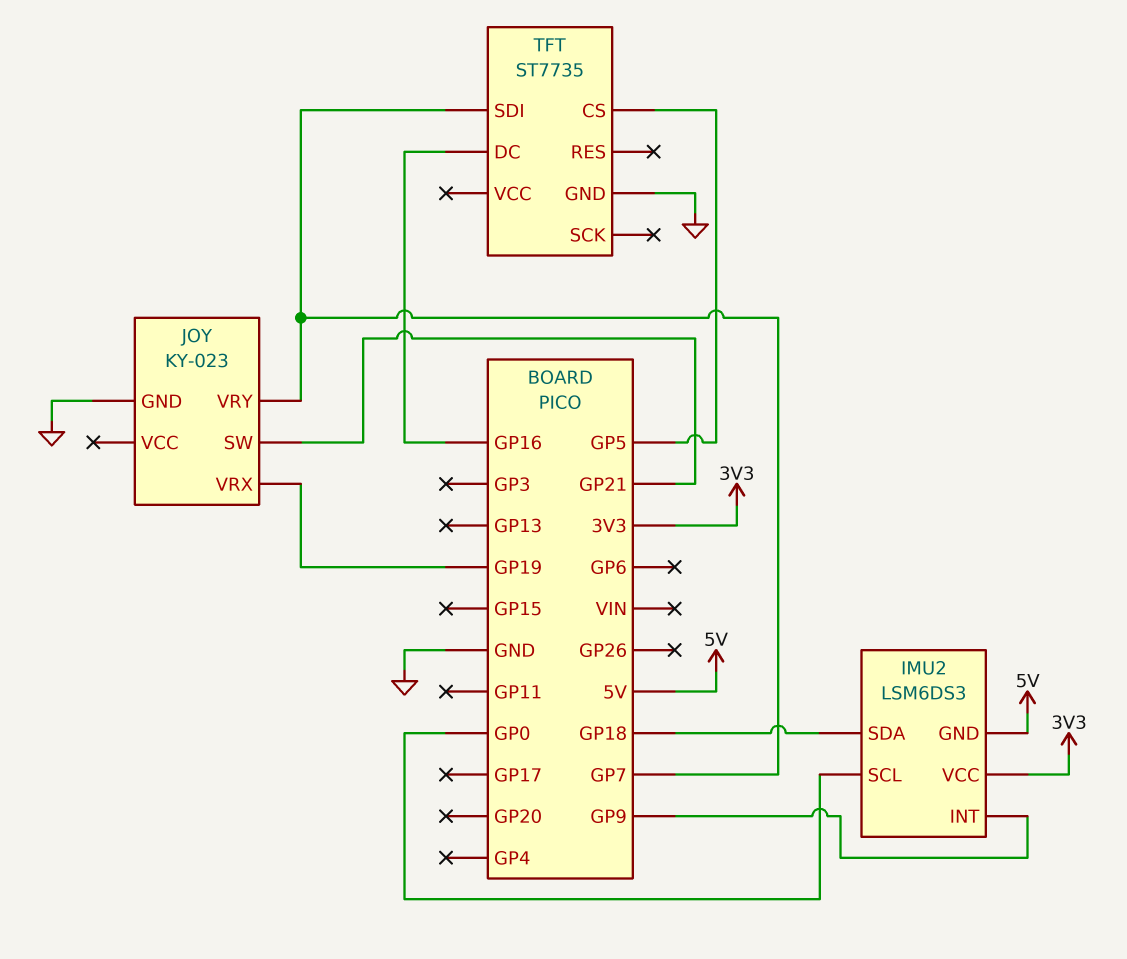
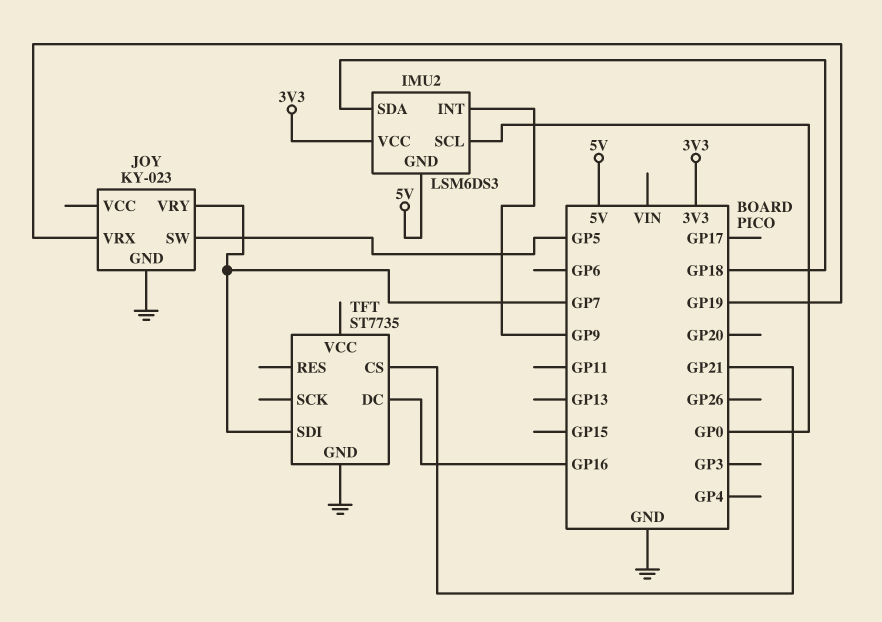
JOY pin SW: GP21 -> GP5
TFT pin CS: GP5 -> GP21

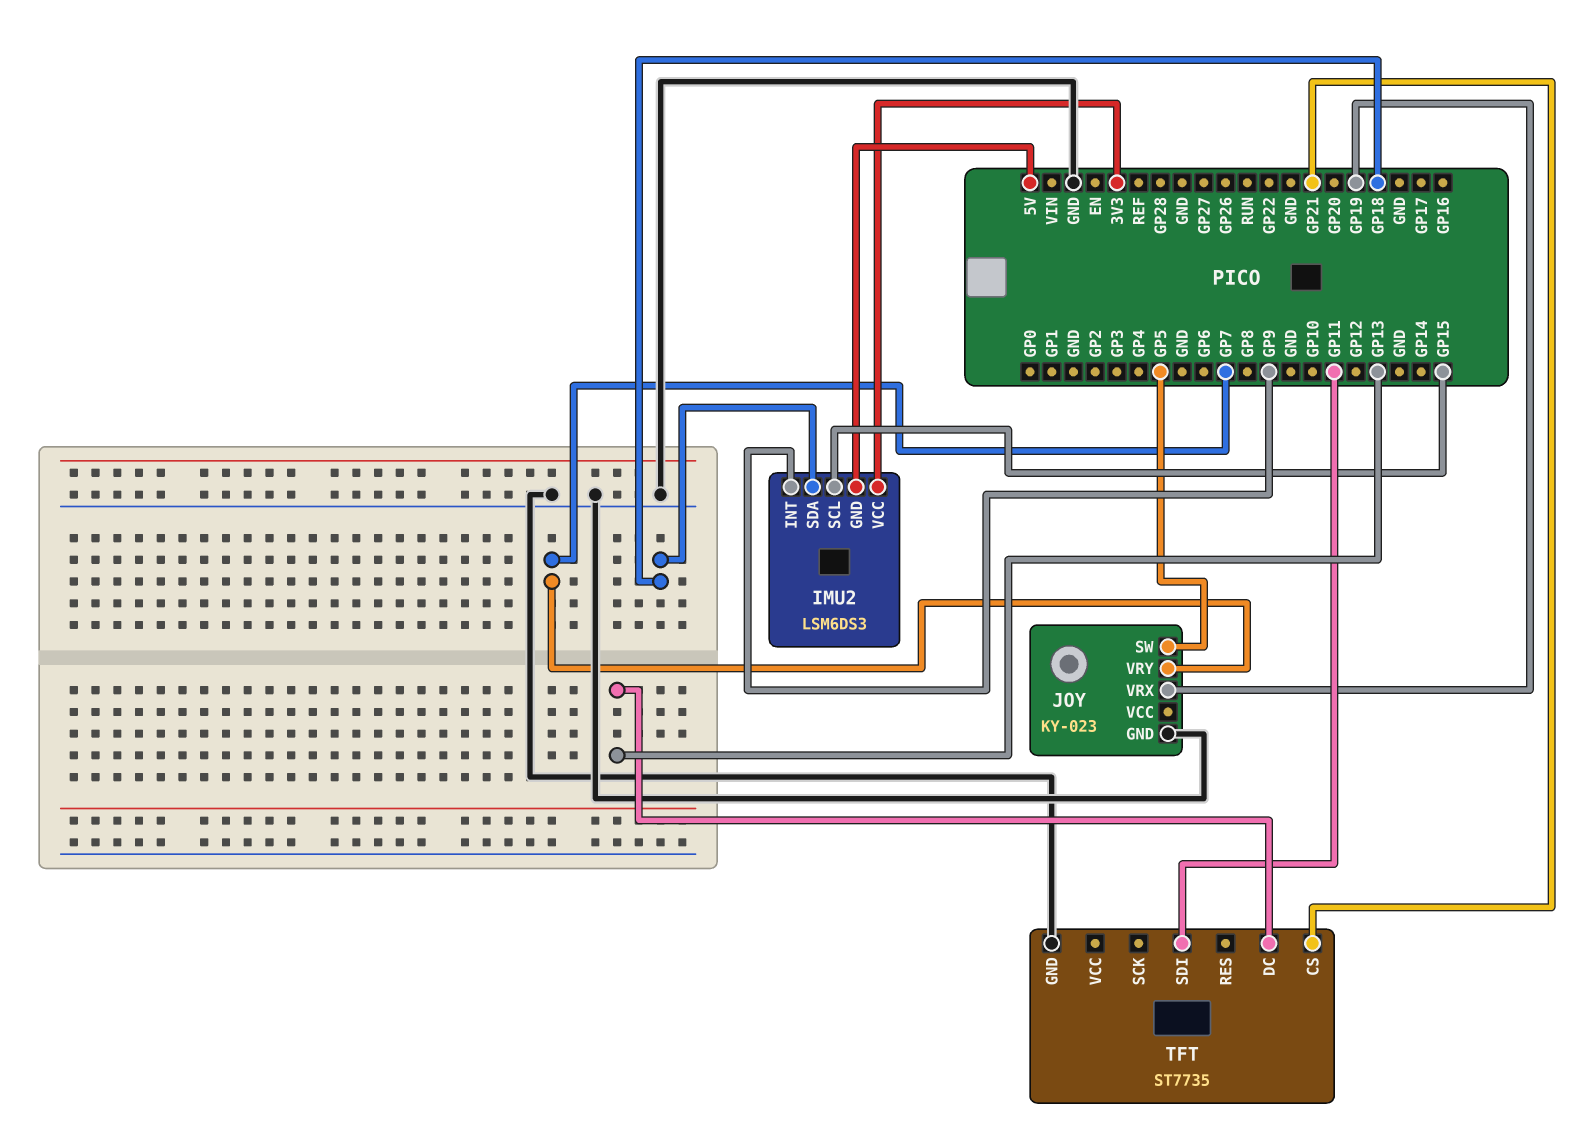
IMU2 pin SCL: GP0 -> GP15
TFT pin DC: GP16 -> GP13
TFT pin SDI: GP7 -> GP11

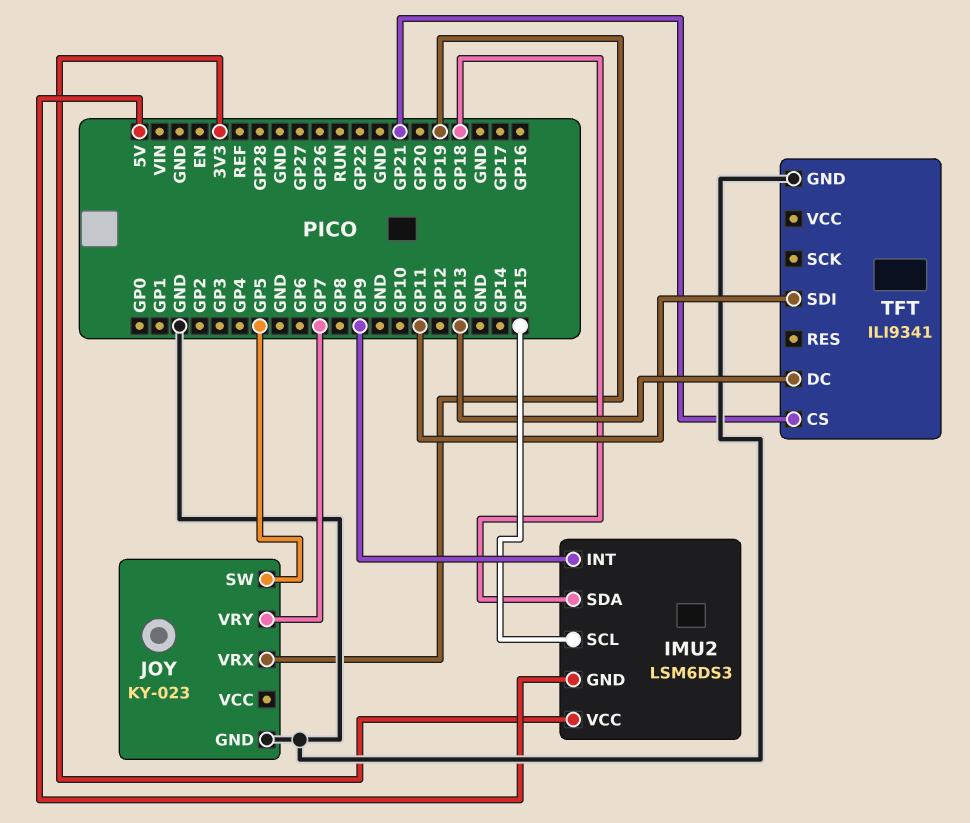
TFT: ST7735 -> ILI9341

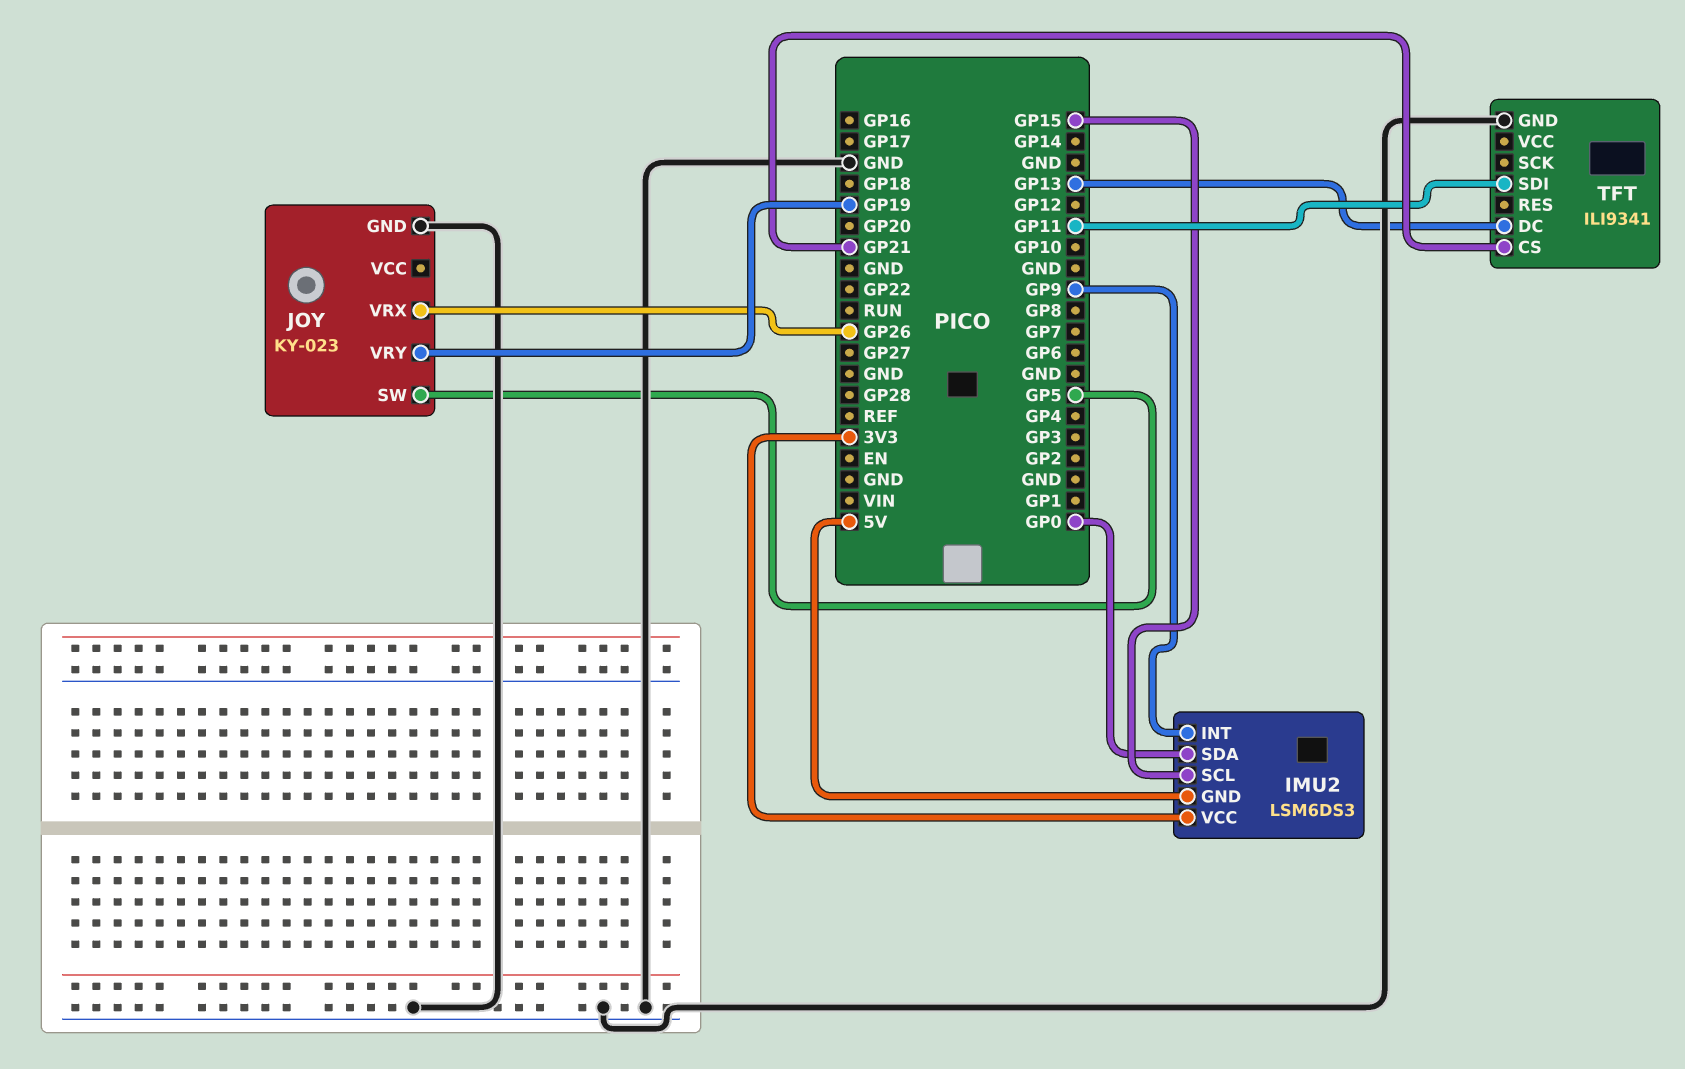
IMU2 pin SDA: GP18 -> GP0
JOY pin VRX: GP19 -> GP26
JOY pin VRY: GP7 -> GP19

